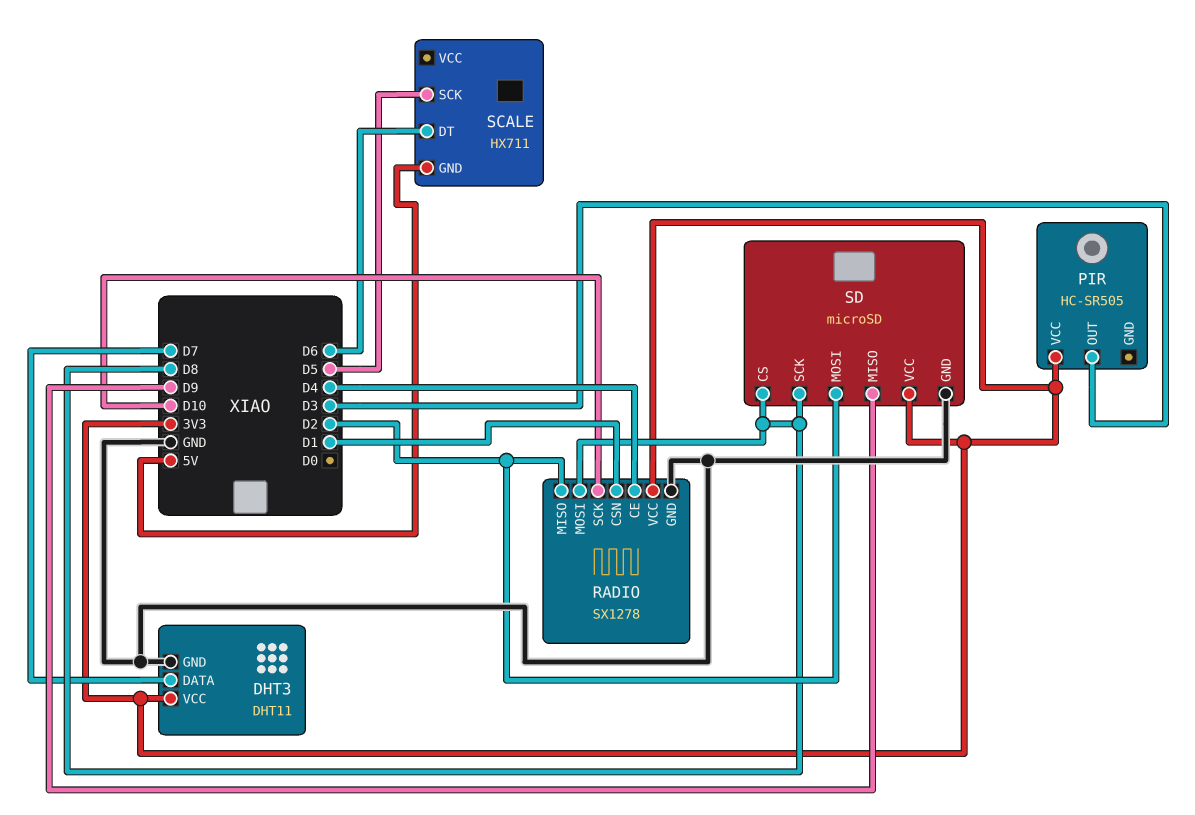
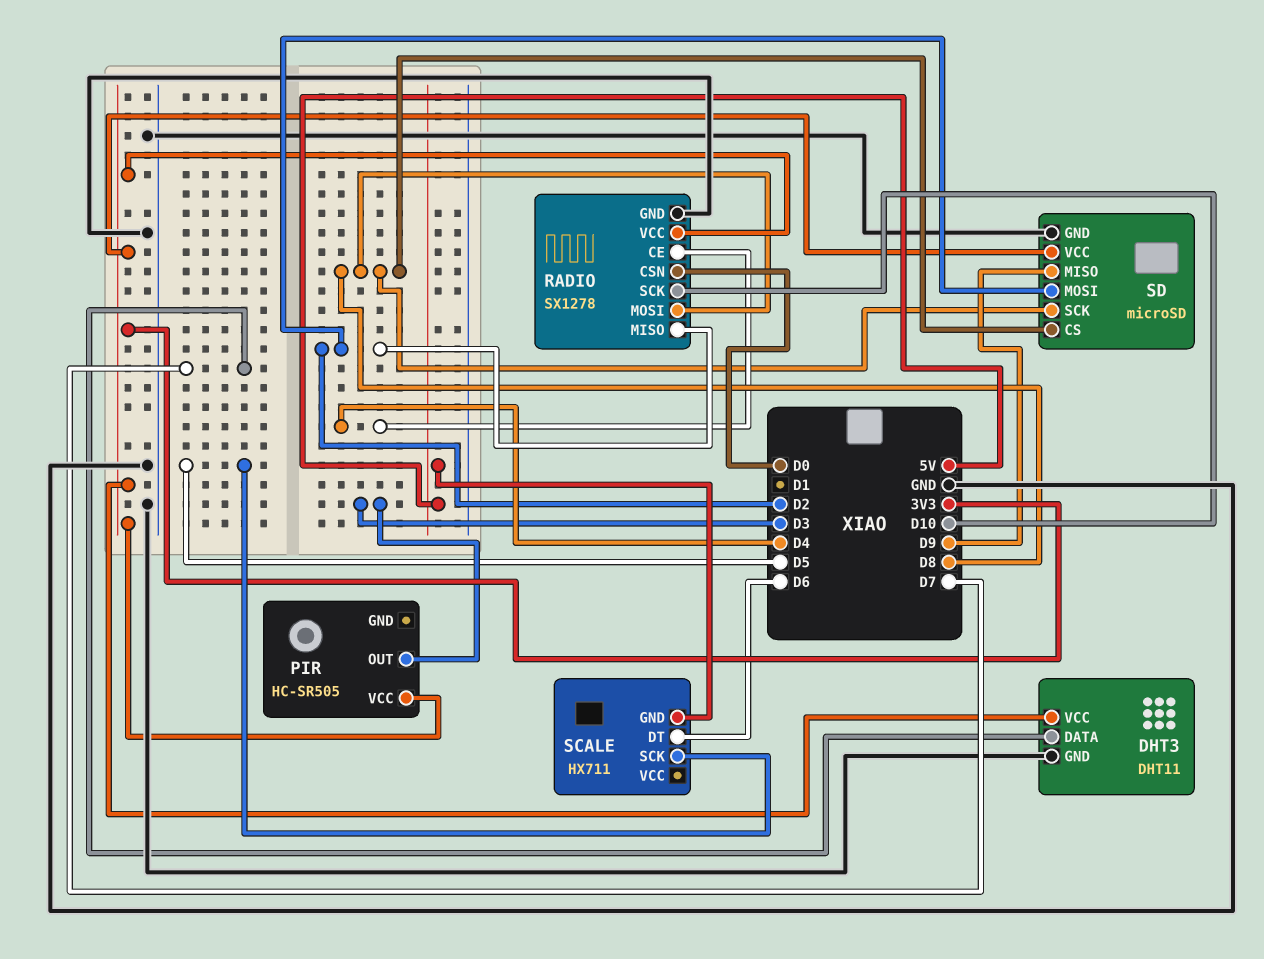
RADIO pin CSN: D1 -> D0

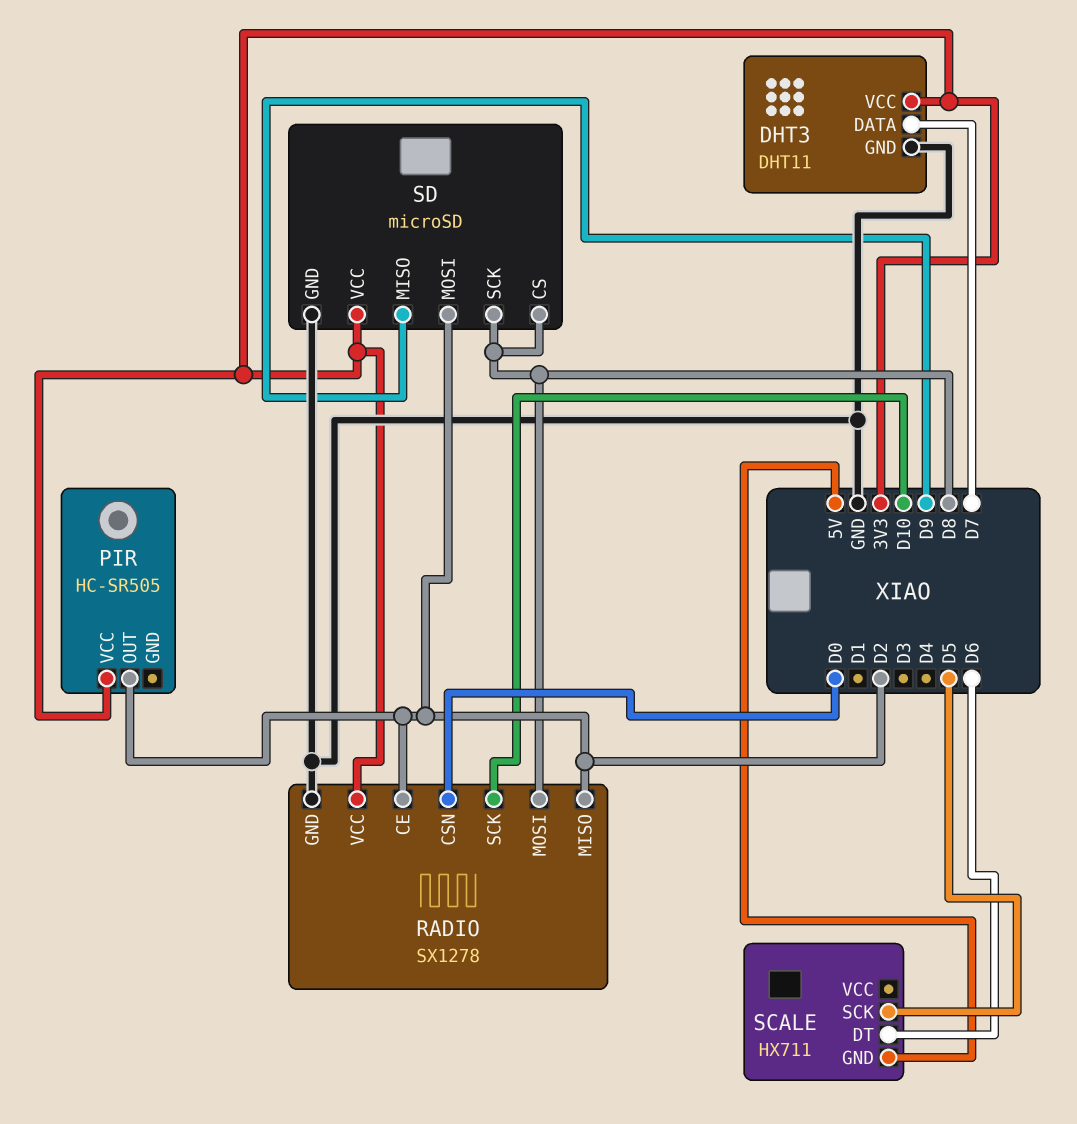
PIR pin OUT: D3 -> D2
RADIO pin CE: D4 -> D2

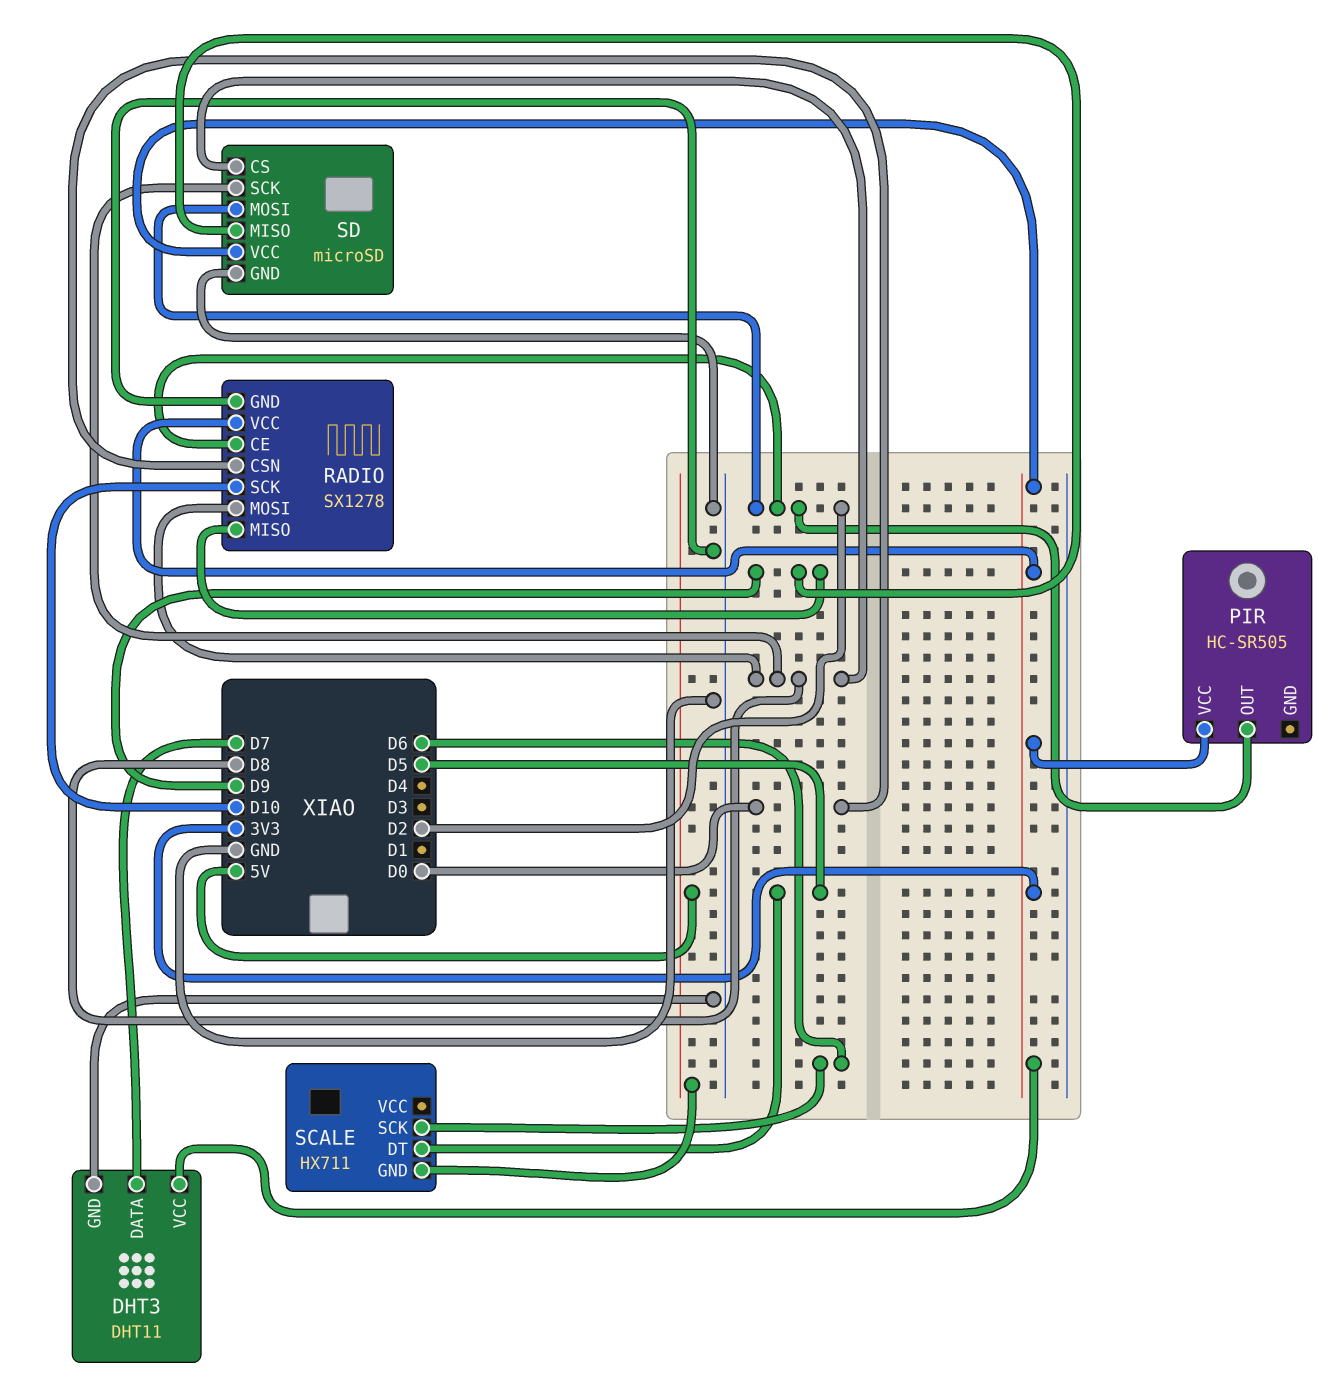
RADIO pin MISO: D2 -> D9
SCALE pin DT: D6 -> D5
SCALE pin SCK: D5 -> D6

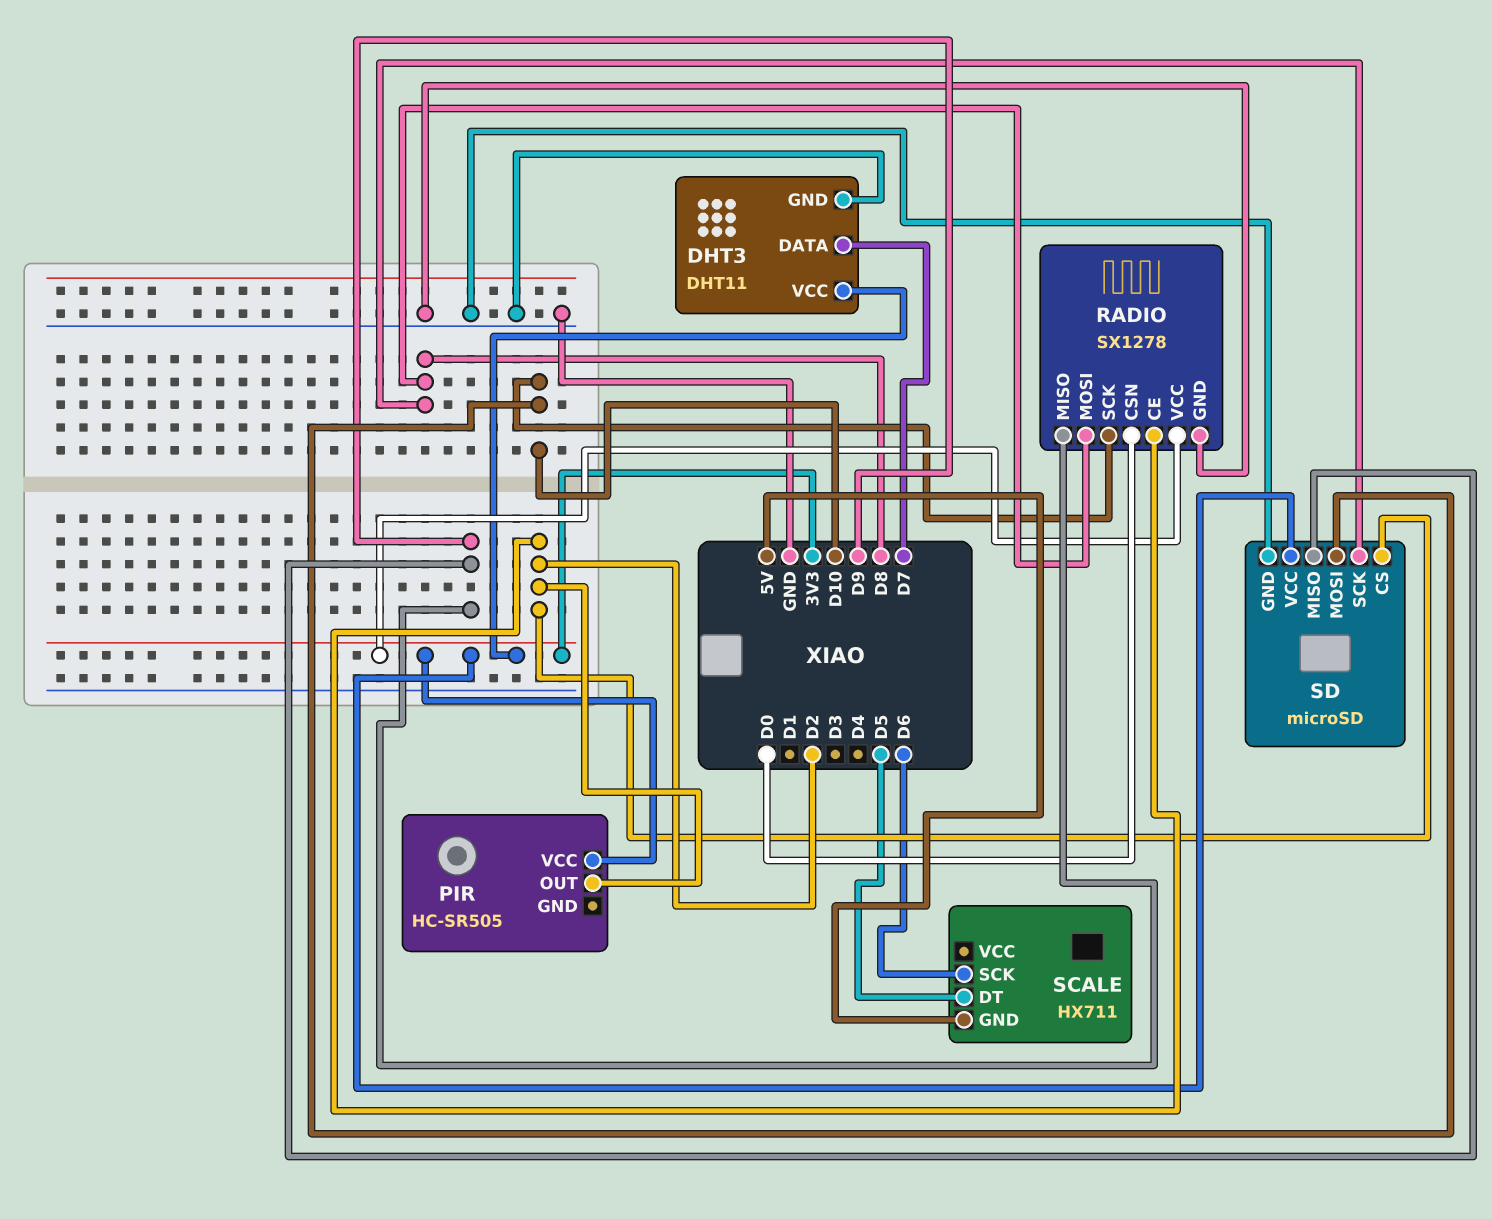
SD pin CS: D8 -> D2
SD pin MOSI: D2 -> D10

